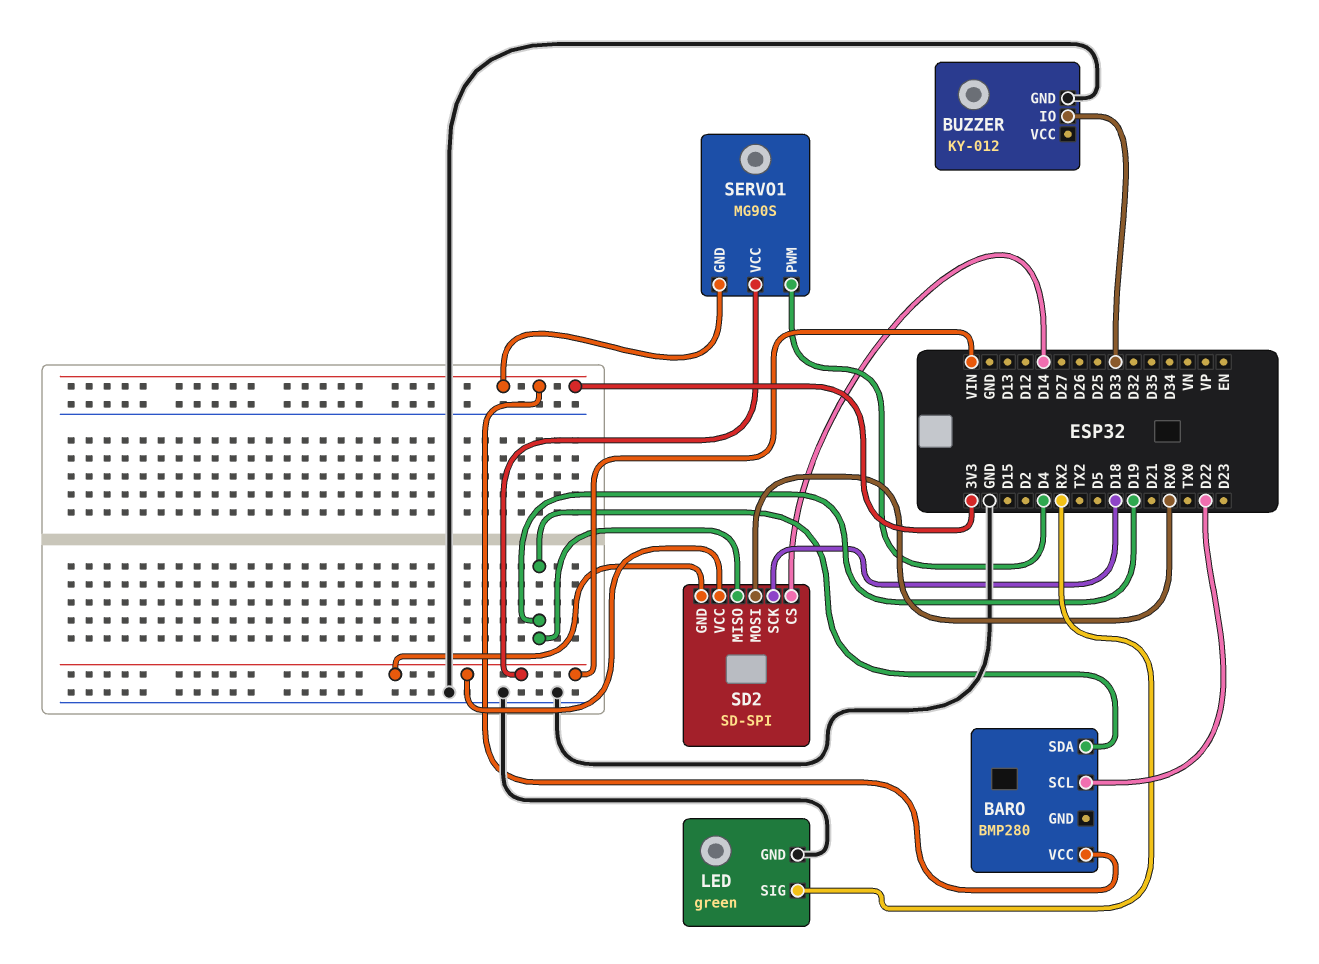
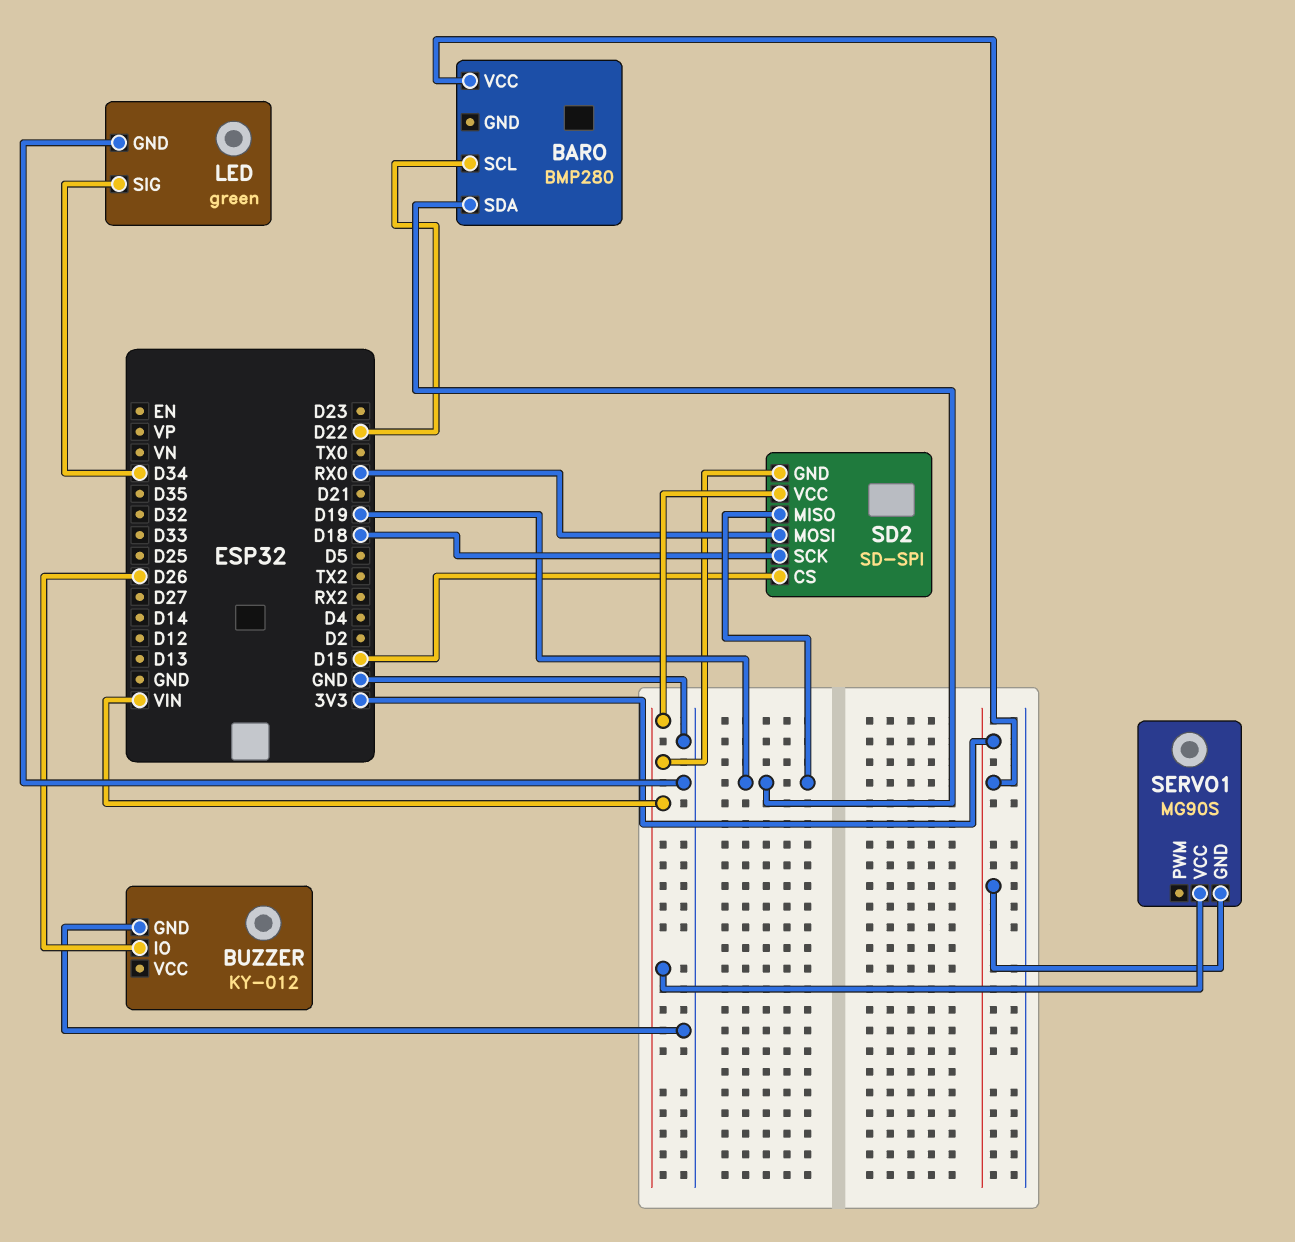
BUZZER pin IO: D33 -> D26
LED pin SIG: RX2 -> D34
SD2 pin CS: D14 -> D15
SERVO1 pin PWM: D4 -> none

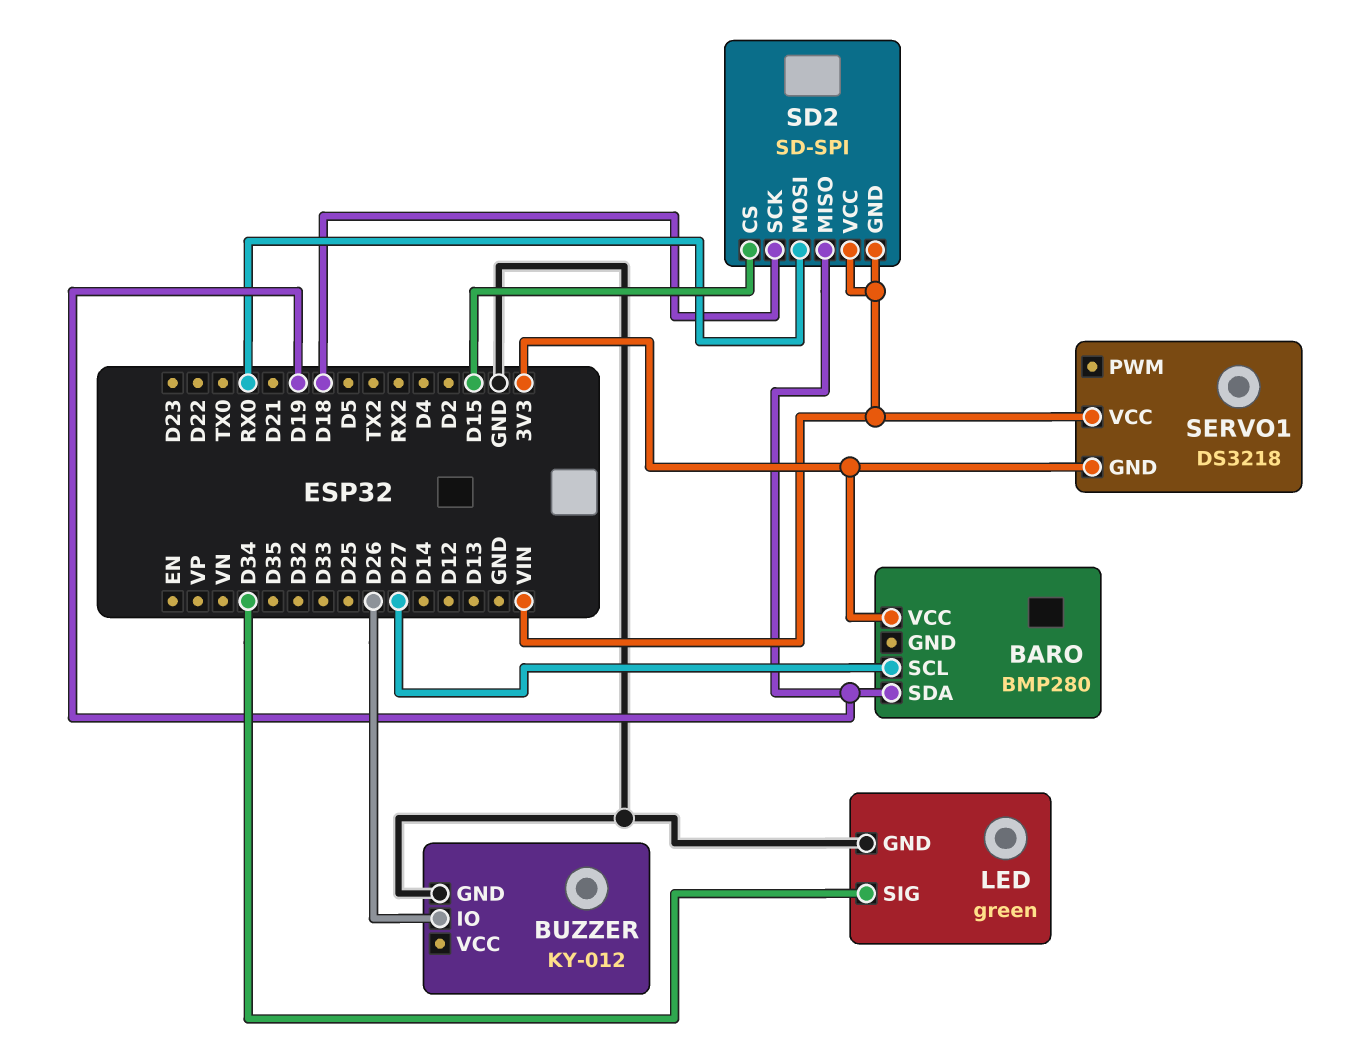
BARO pin SCL: D22 -> D27
SERVO1: MG90S -> DS3218

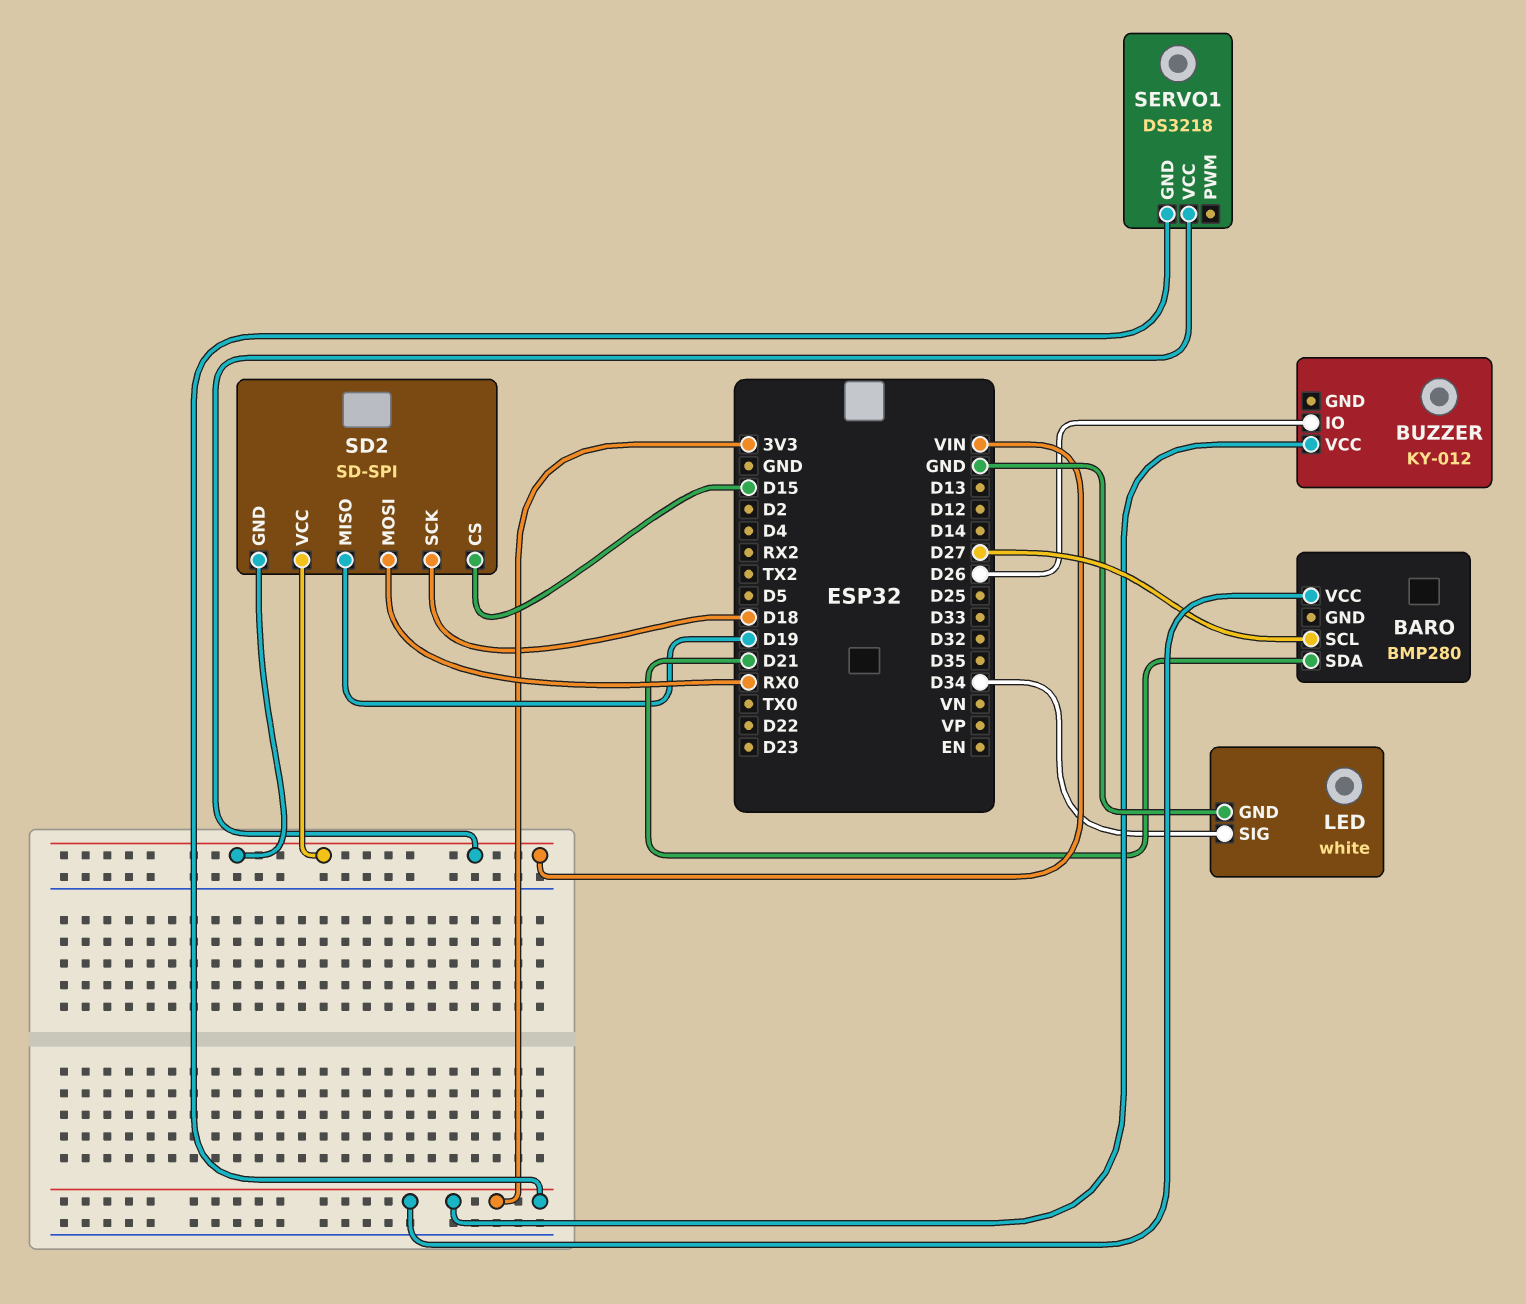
BARO pin SDA: D19 -> D21
BUZZER pin GND: GND -> none
BUZZER pin VCC: none -> 3V3
LED: green -> white

